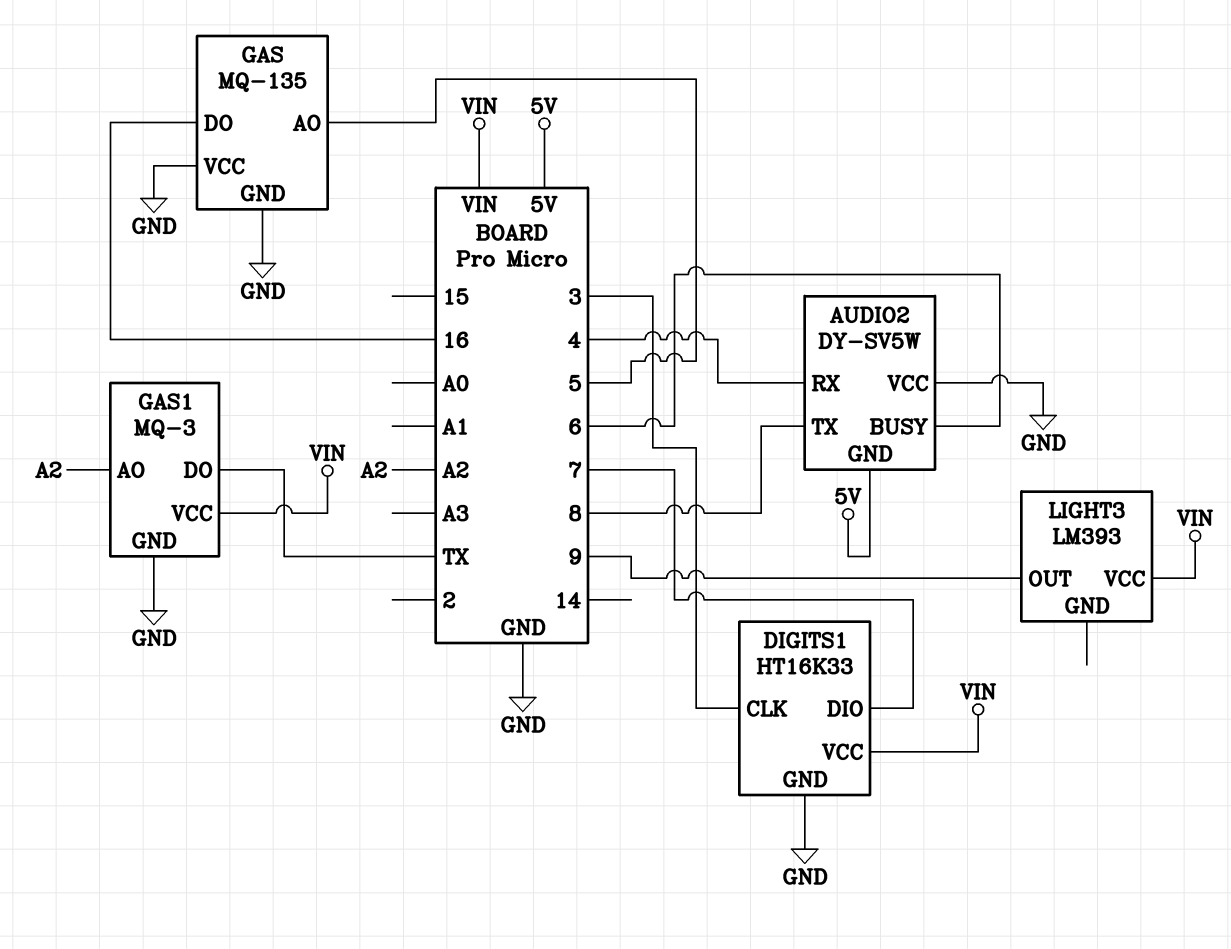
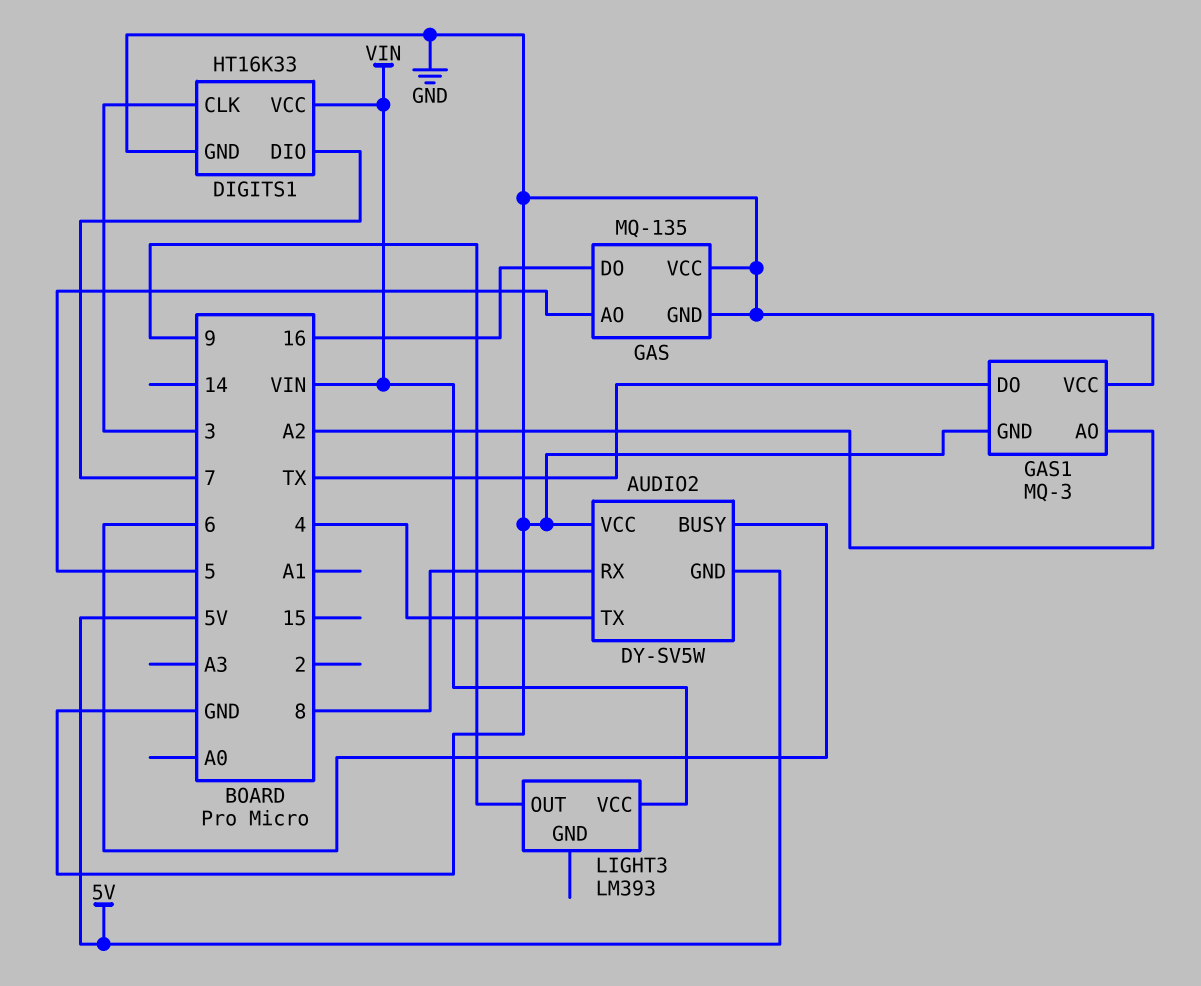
AUDIO2 pin RX: 4 -> 8
AUDIO2 pin TX: 8 -> 4
GAS1 pin VCC: VIN -> GND

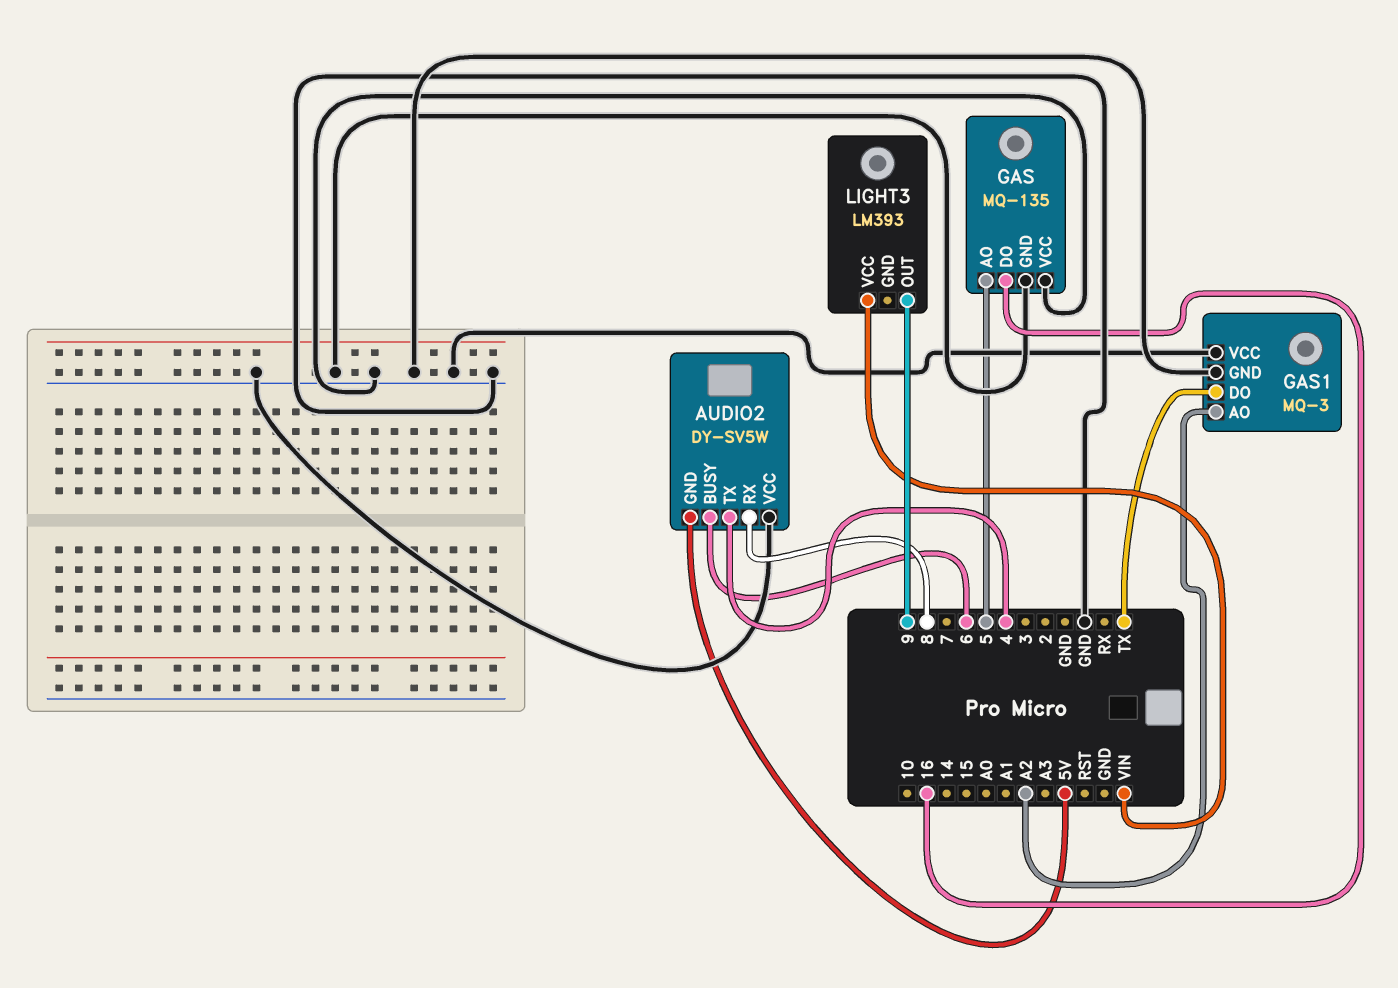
DIGITS1: HT16K33 -> none
DIGITS1 pin CLK: 3 -> none
DIGITS1 pin DIO: 7 -> none
DIGITS1 pin GND: GND -> none
DIGITS1 pin VCC: VIN -> none

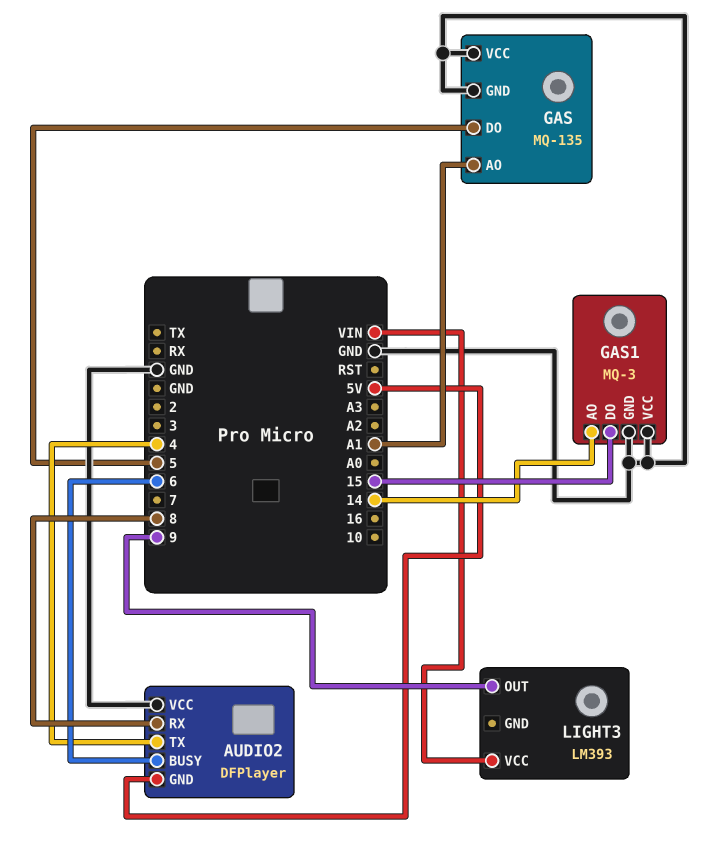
AUDIO2: DY-SV5W -> DFPlayer
GAS pin AO: 5 -> A1
GAS pin DO: 16 -> 5
GAS1 pin AO: A2 -> 14
GAS1 pin DO: TX -> 15

